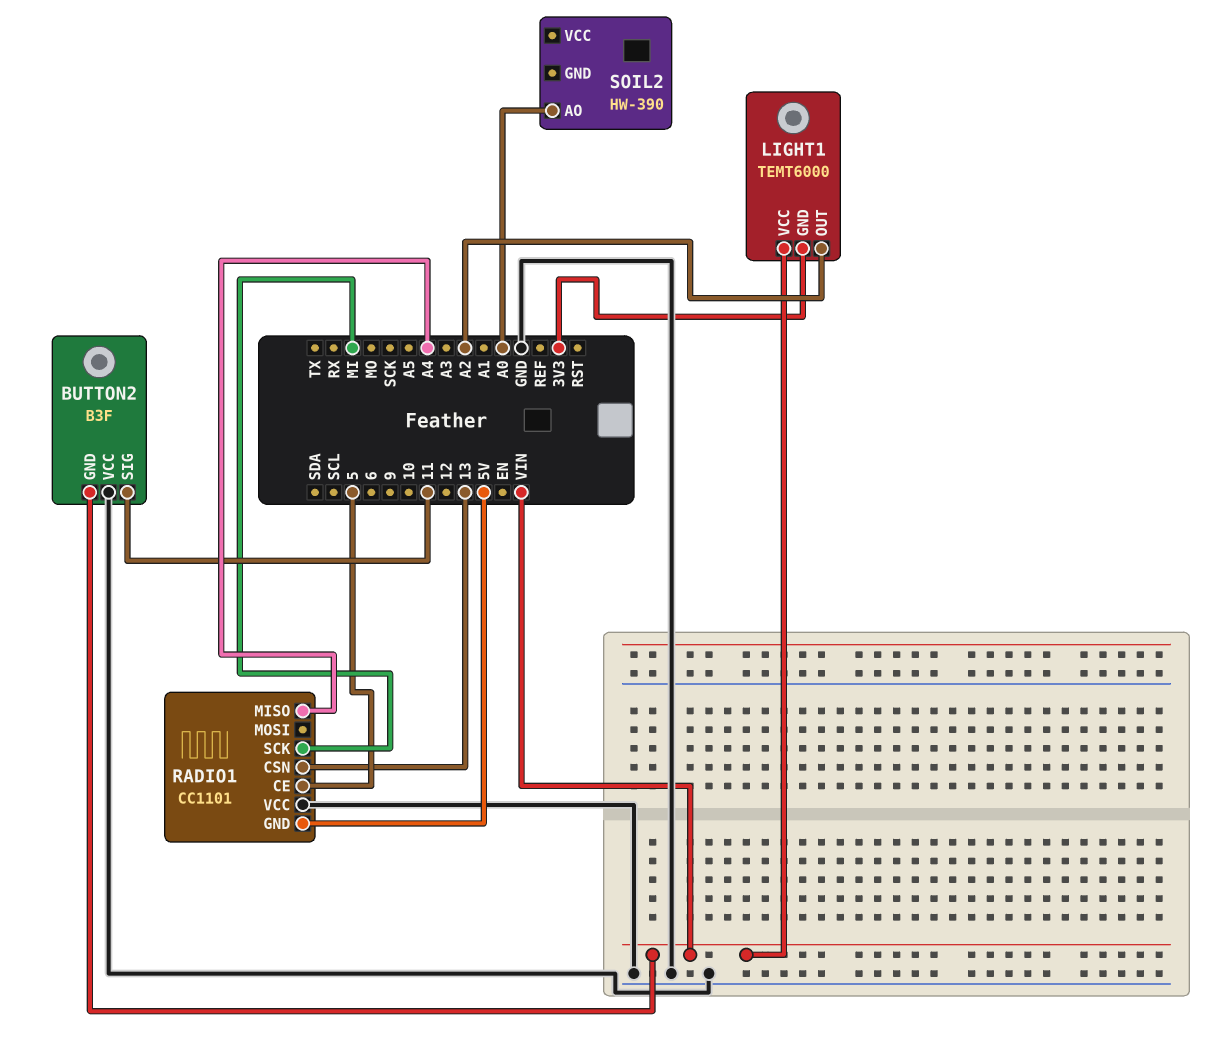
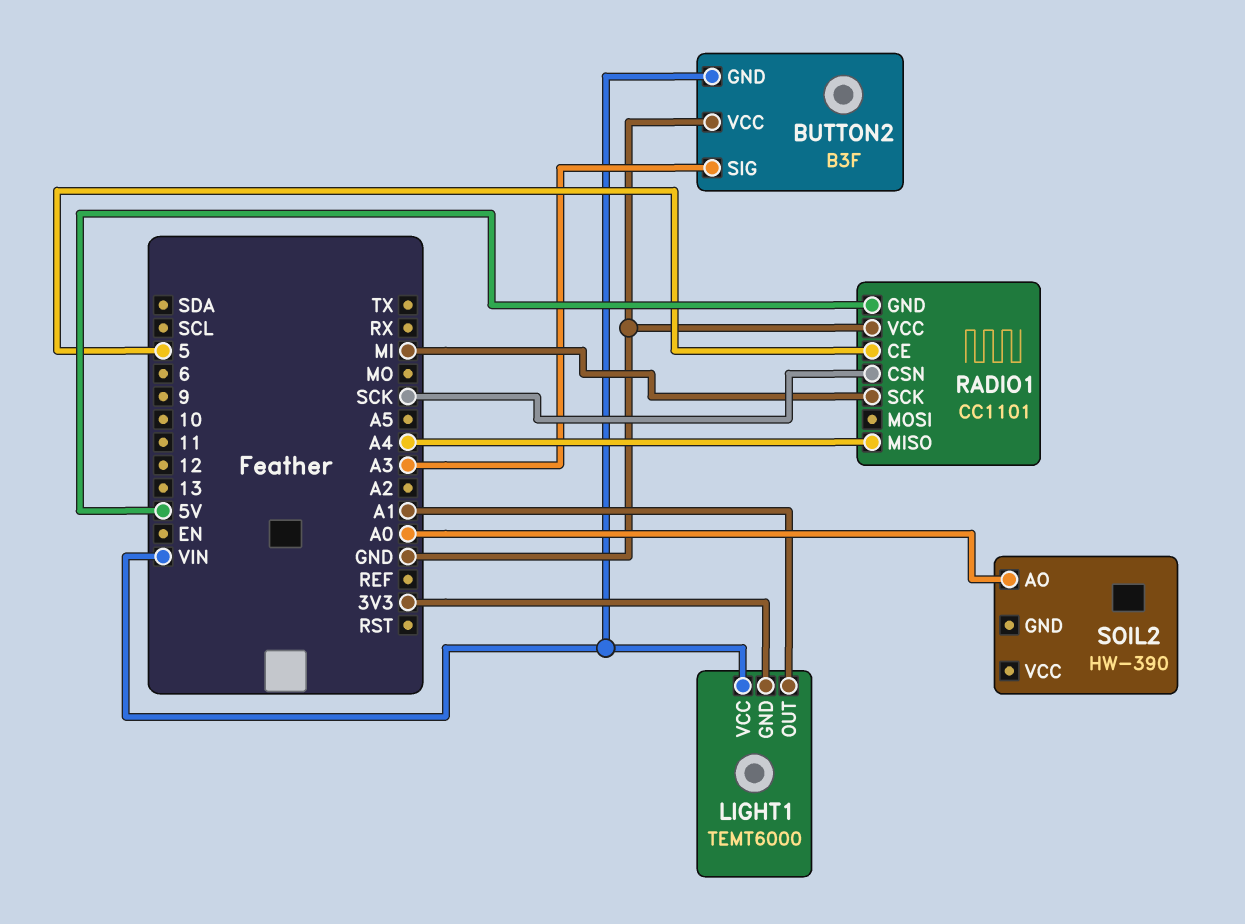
BUTTON2 pin SIG: 11 -> A3
LIGHT1 pin OUT: A2 -> A1
RADIO1 pin CSN: 13 -> SCK

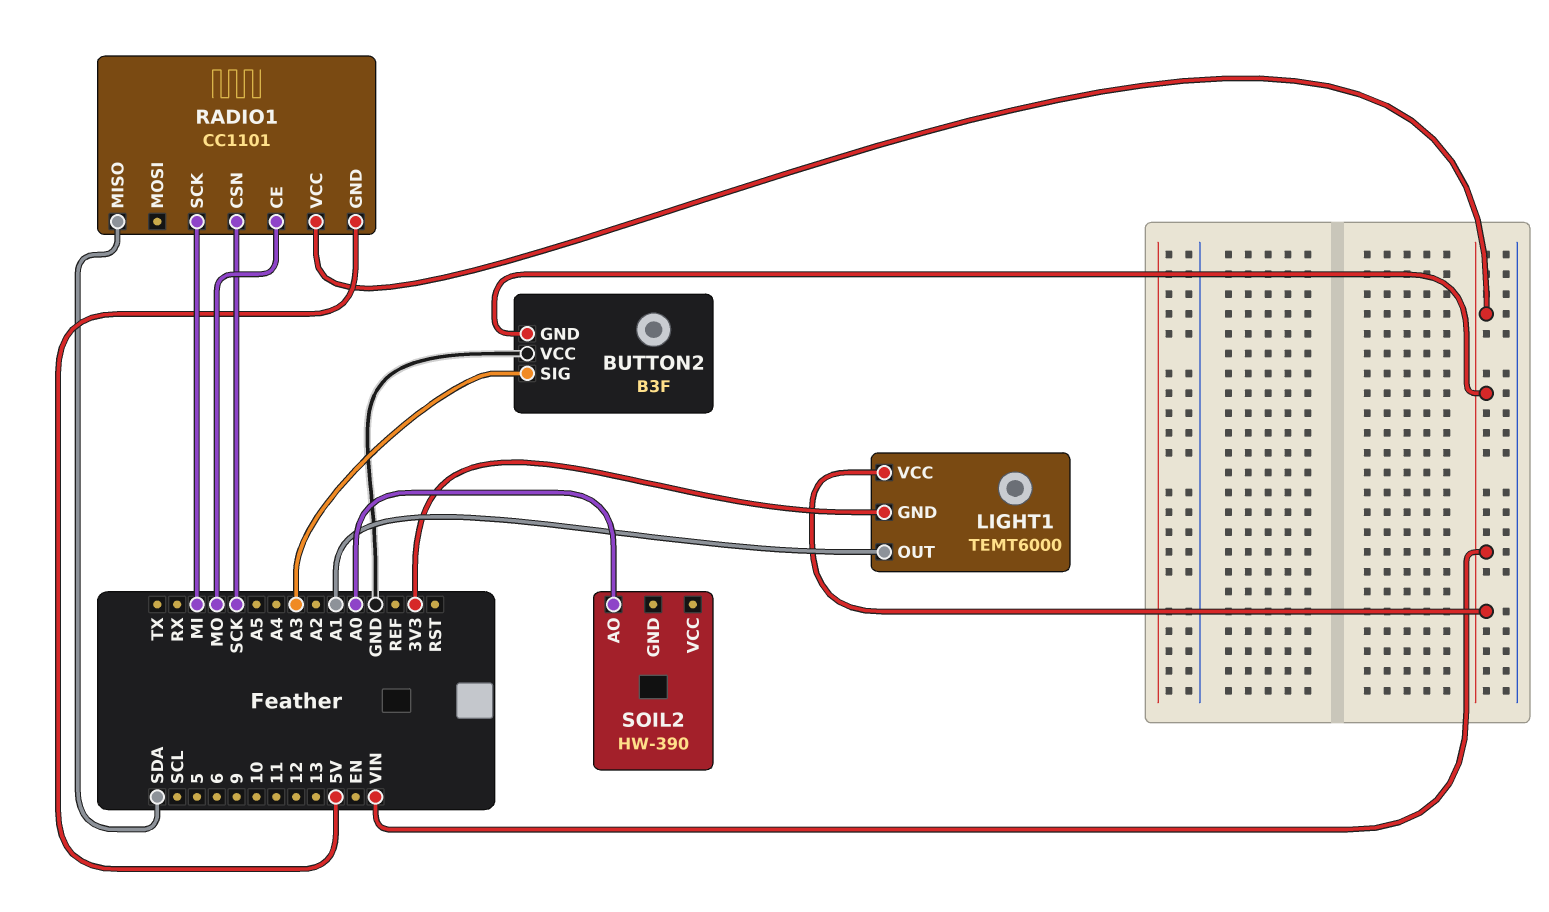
RADIO1 pin CE: 5 -> MO
RADIO1 pin MISO: A4 -> SDA
RADIO1 pin VCC: GND -> VIN

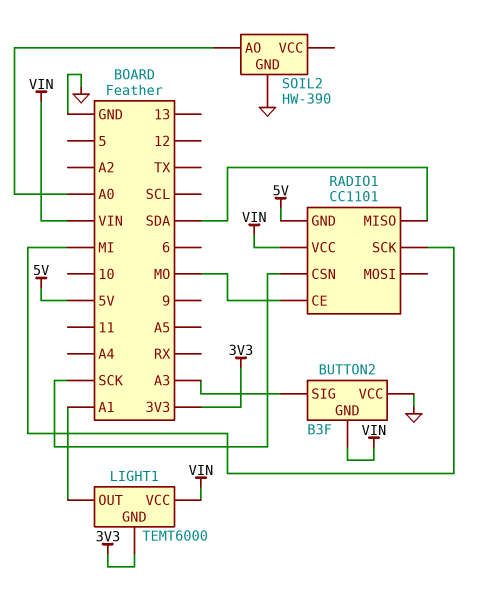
SOIL2 pin GND: none -> GND

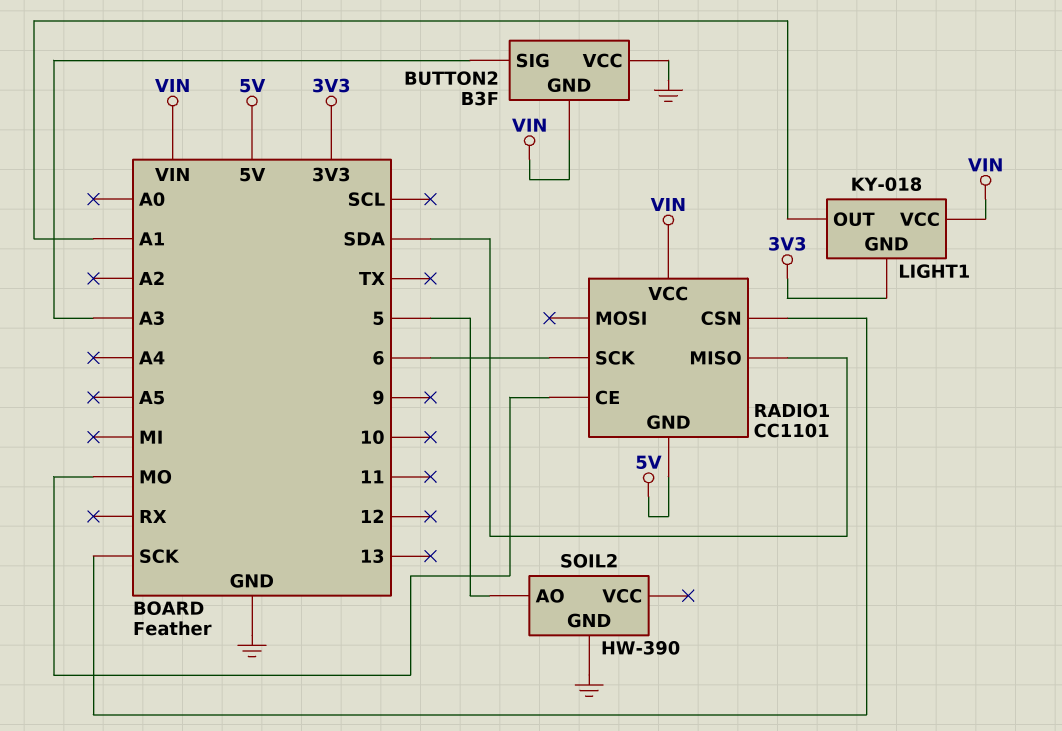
LIGHT1: TEMT6000 -> KY-018
RADIO1 pin SCK: MI -> 6
SOIL2 pin AO: A0 -> 5

